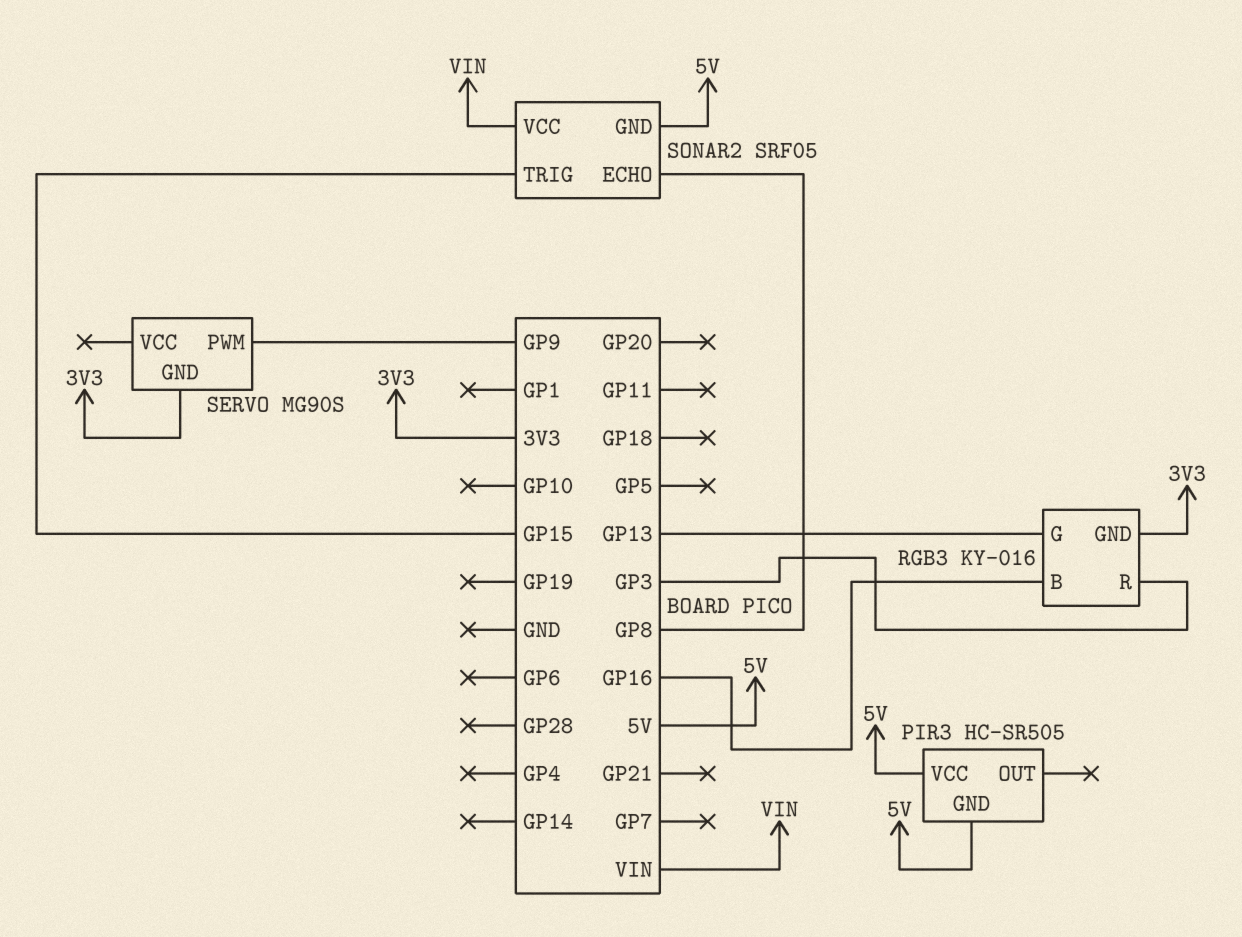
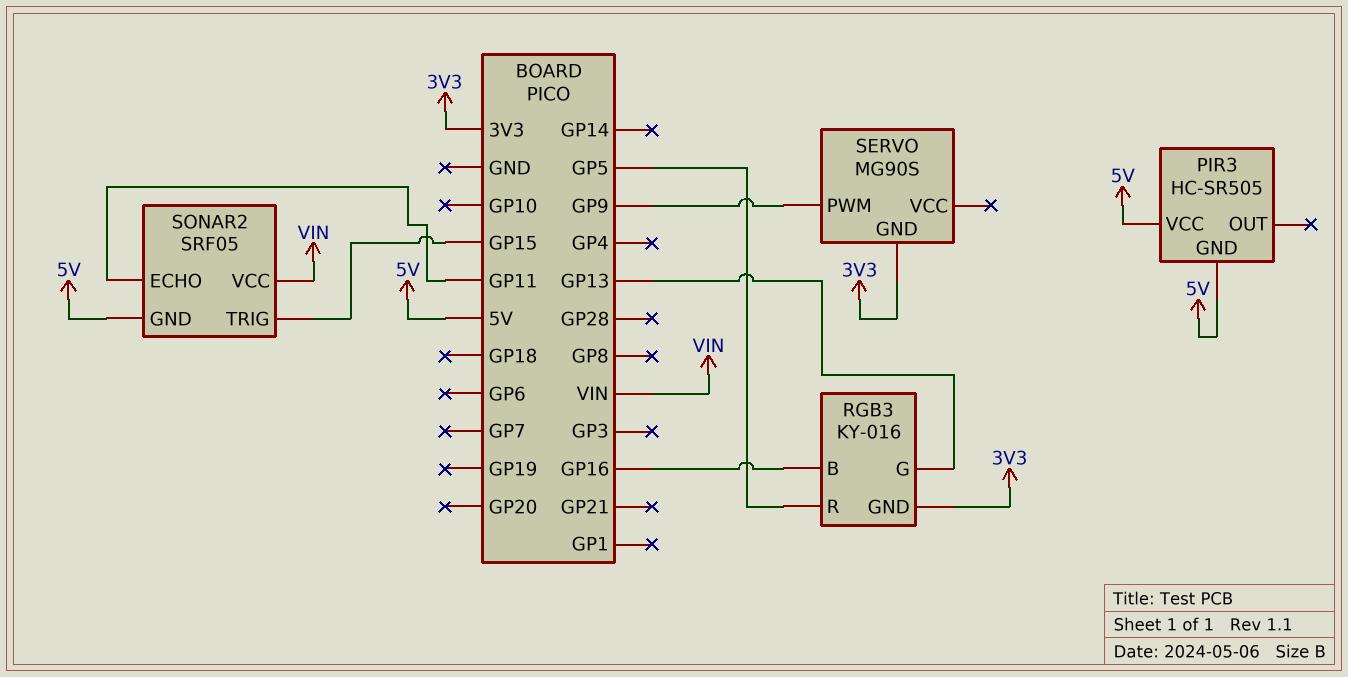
RGB3 pin R: GP3 -> GP5
SONAR2 pin ECHO: GP8 -> GP11

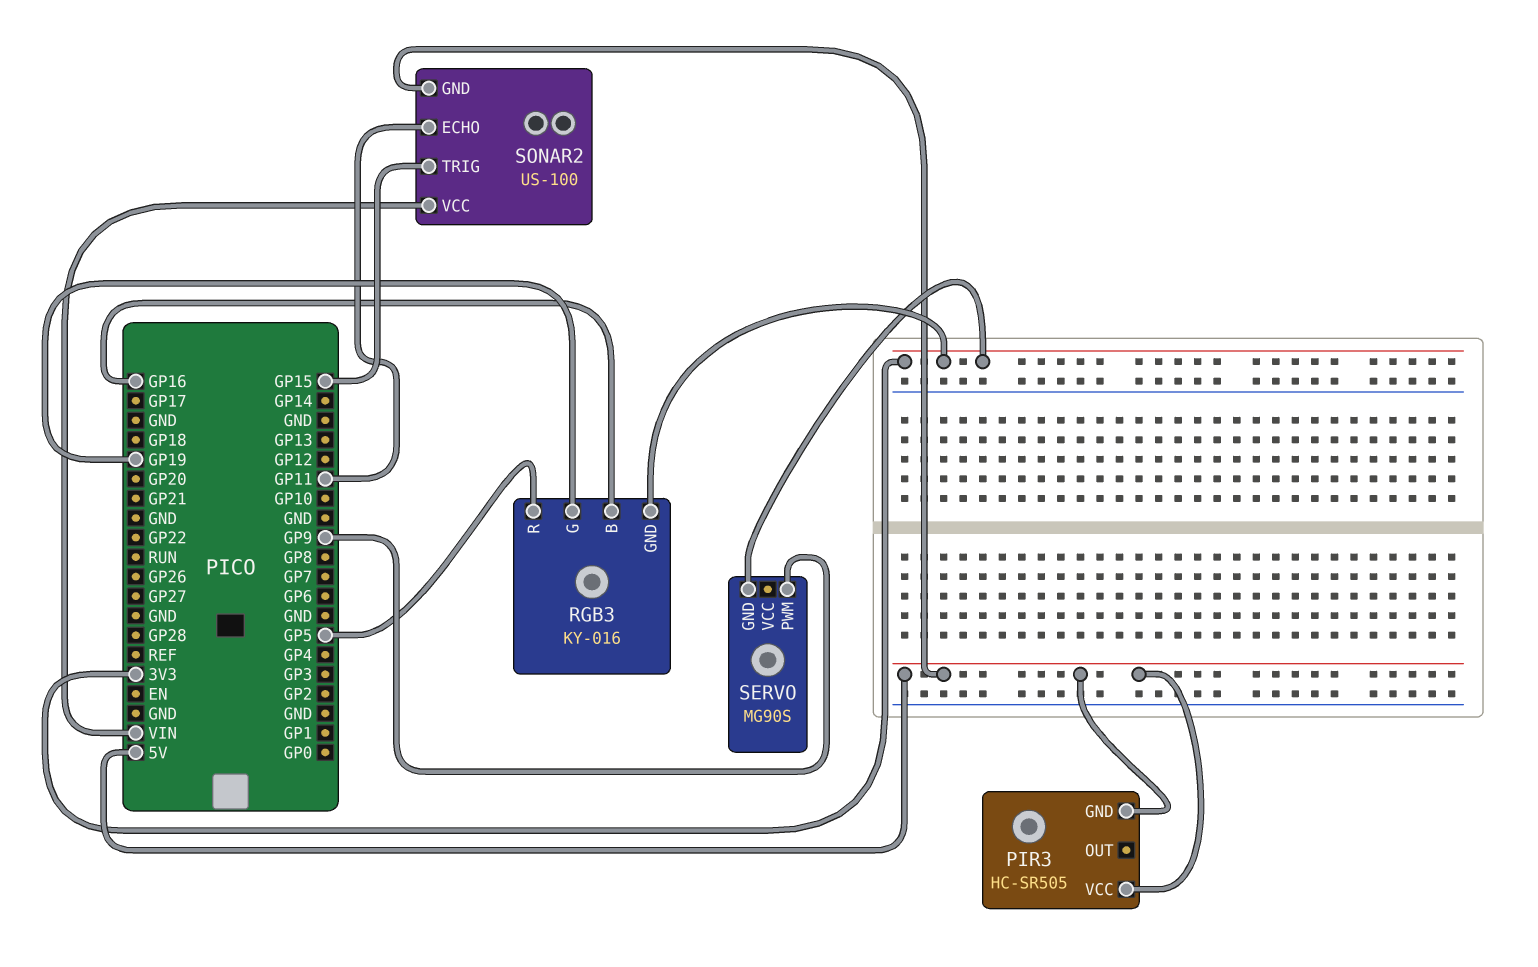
RGB3 pin G: GP13 -> GP19
SONAR2: SRF05 -> US-100

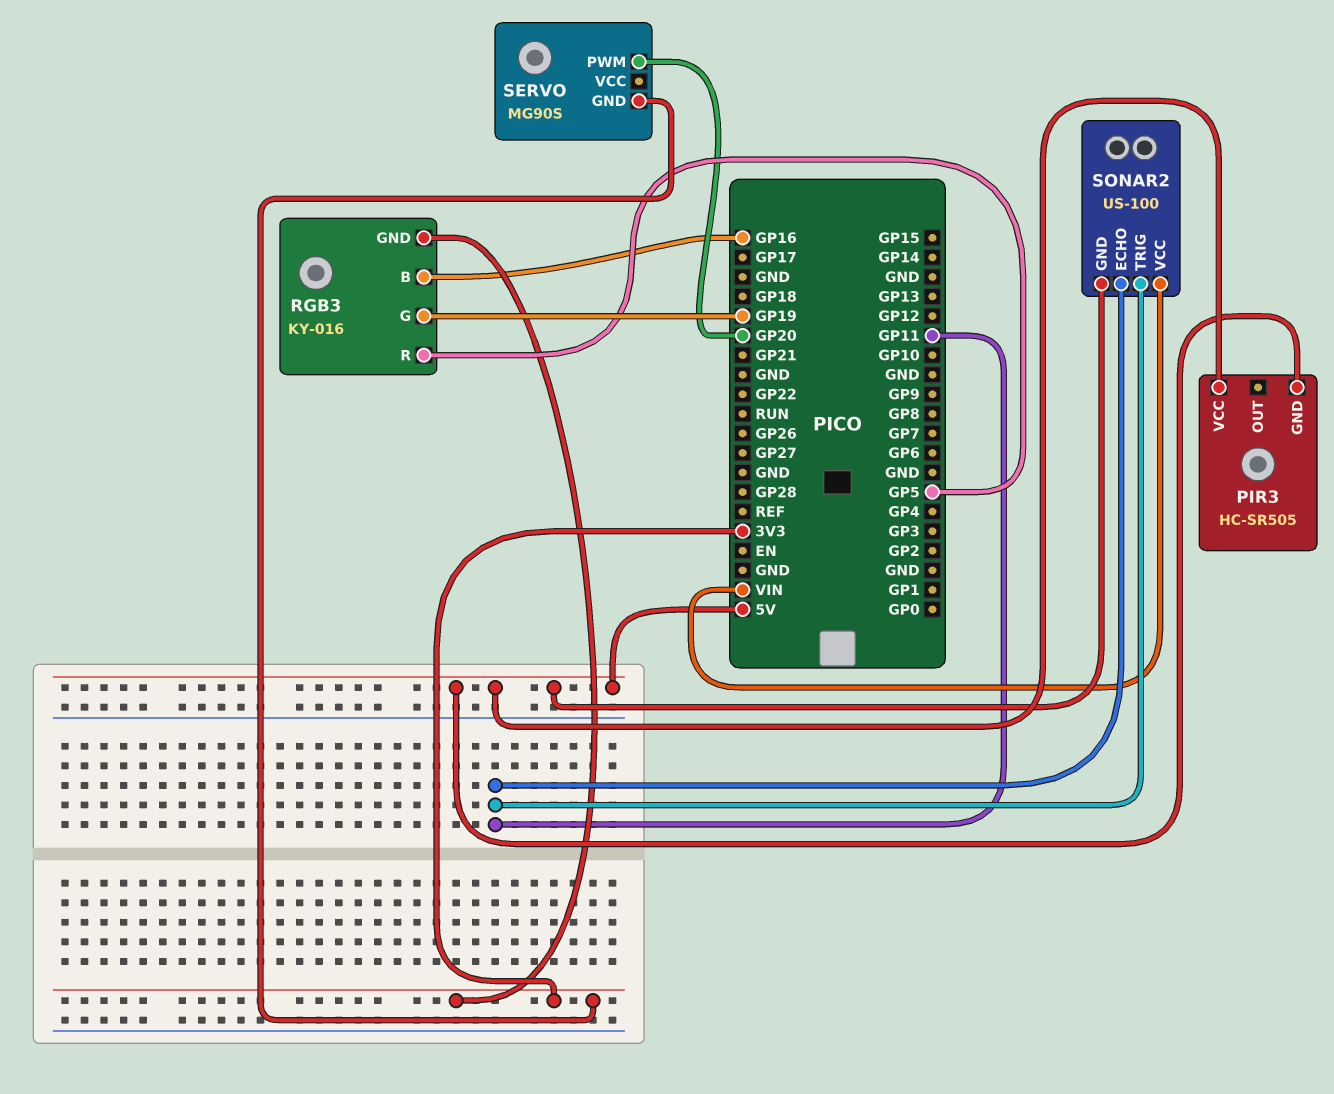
SERVO pin PWM: GP9 -> GP20
SONAR2 pin TRIG: GP15 -> GP11

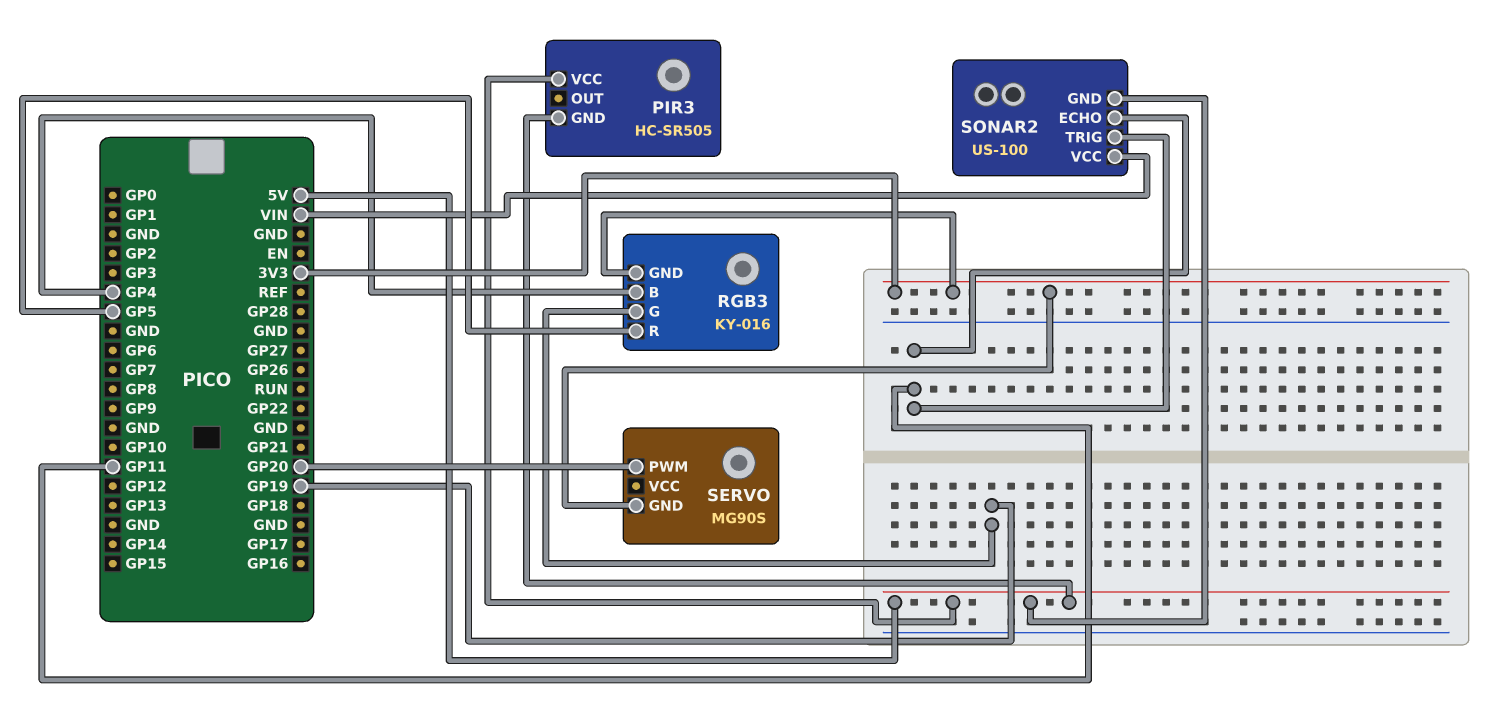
RGB3 pin B: GP16 -> GP4

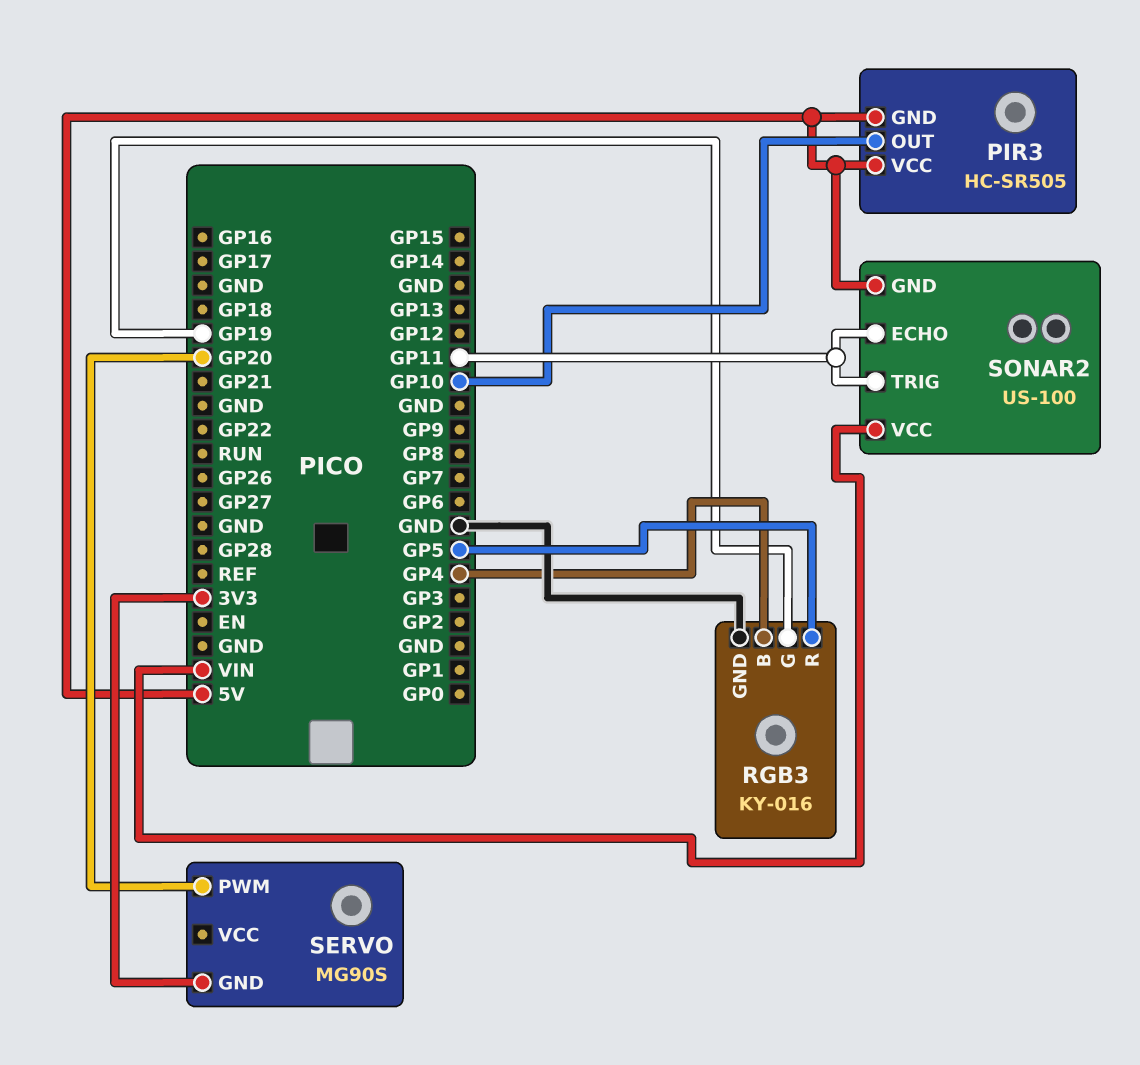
PIR3 pin OUT: none -> GP10
RGB3 pin GND: 3V3 -> GND

